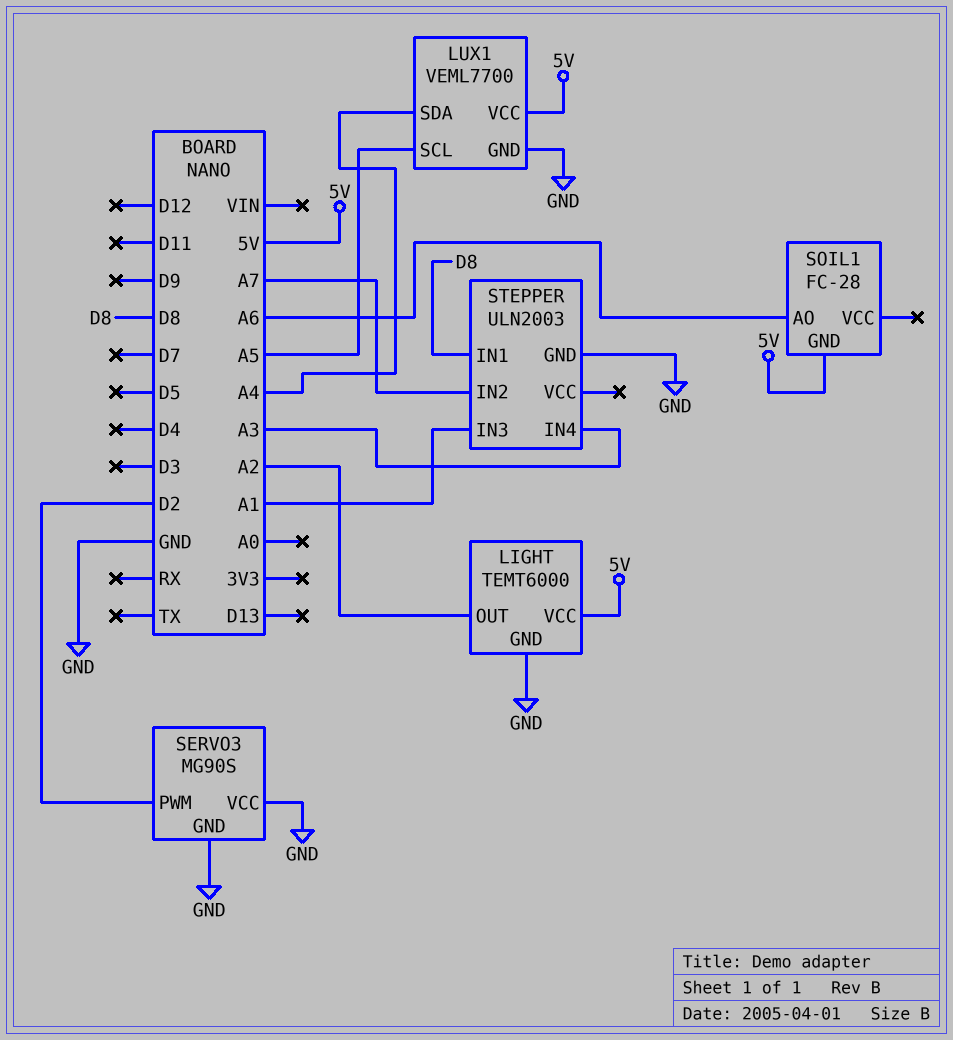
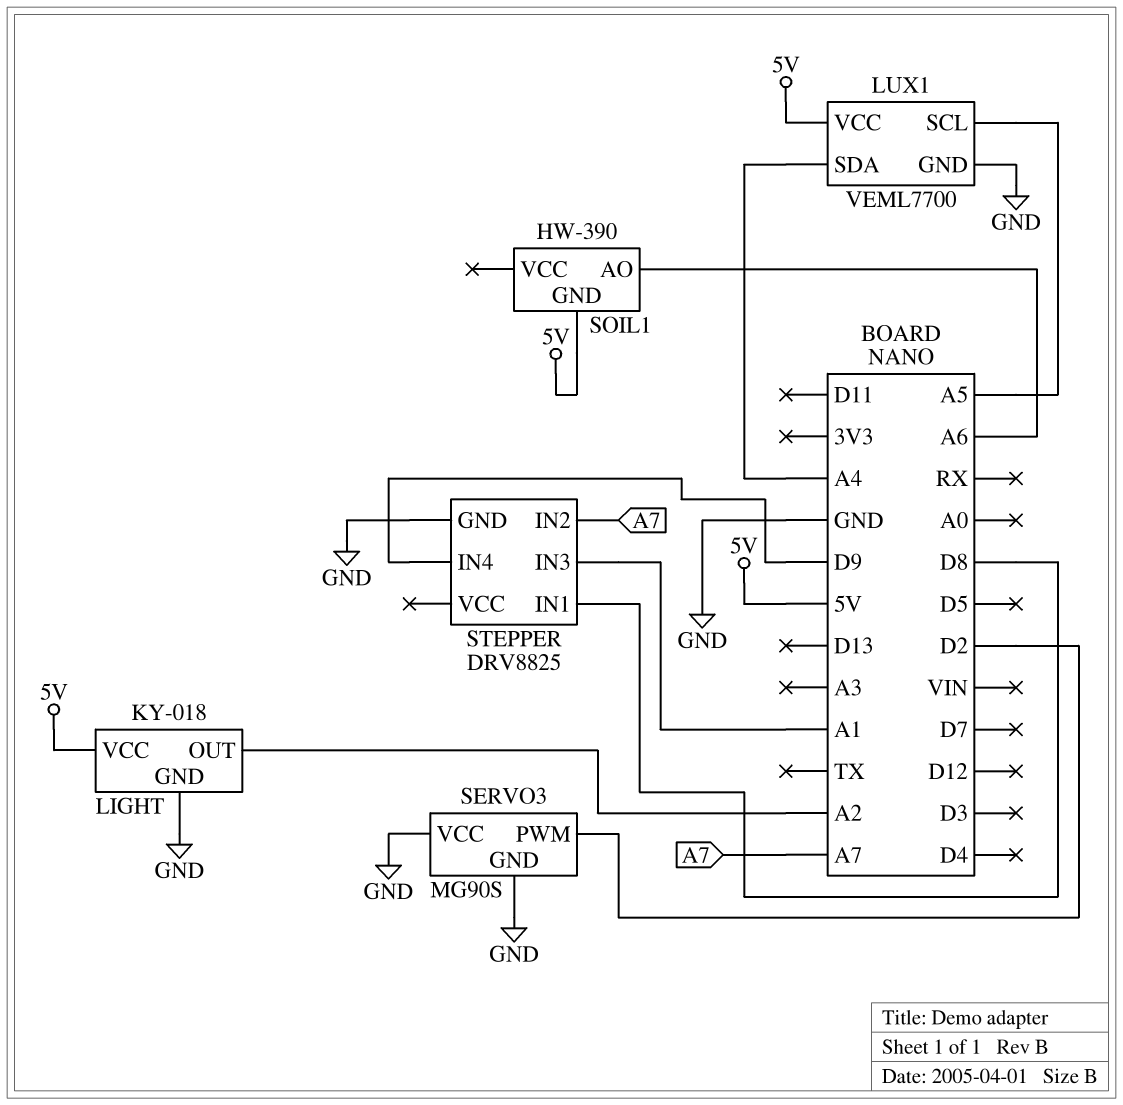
LIGHT: TEMT6000 -> KY-018
SOIL1: FC-28 -> HW-390
STEPPER: ULN2003 -> DRV8825
STEPPER pin IN4: A3 -> D9

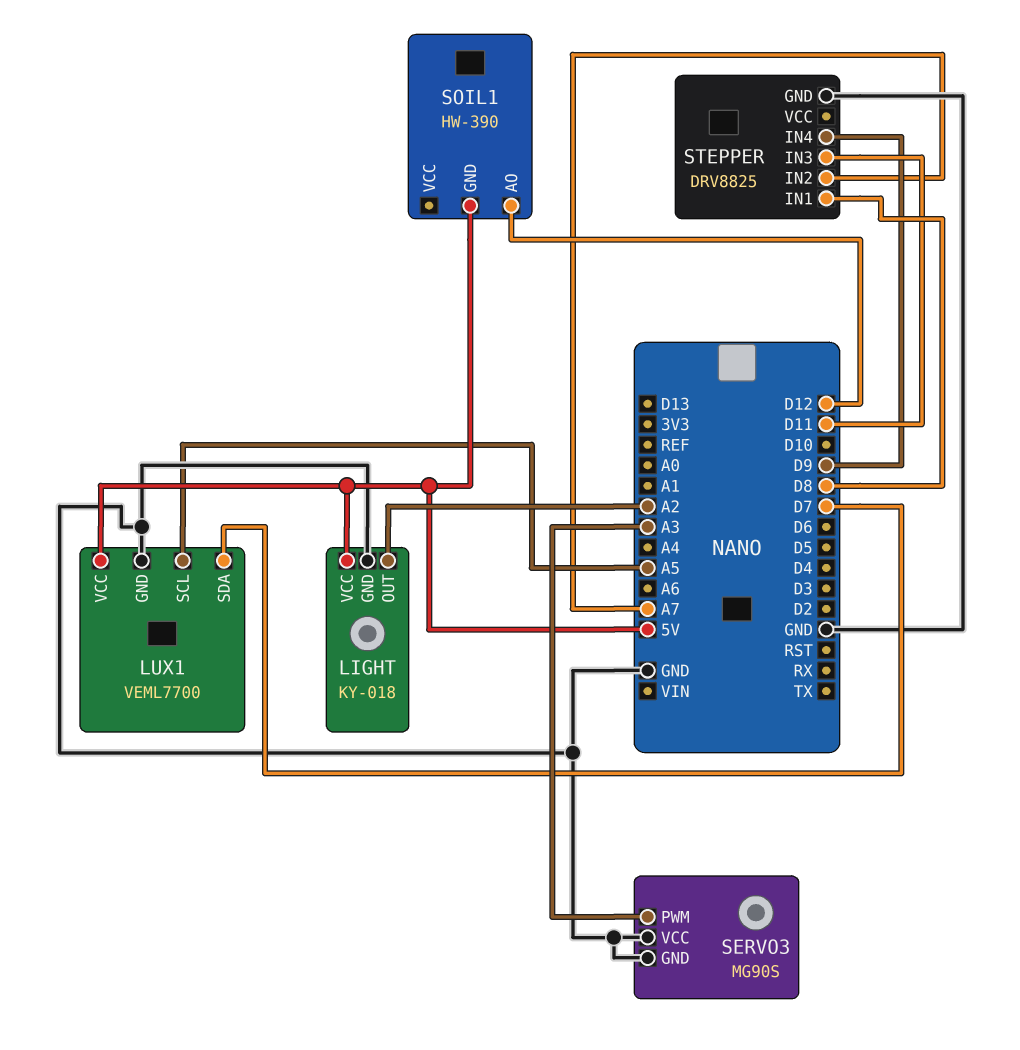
LUX1 pin SDA: A4 -> D7
SERVO3 pin PWM: D2 -> A3
SOIL1 pin AO: A6 -> D12
STEPPER pin IN3: A1 -> D11

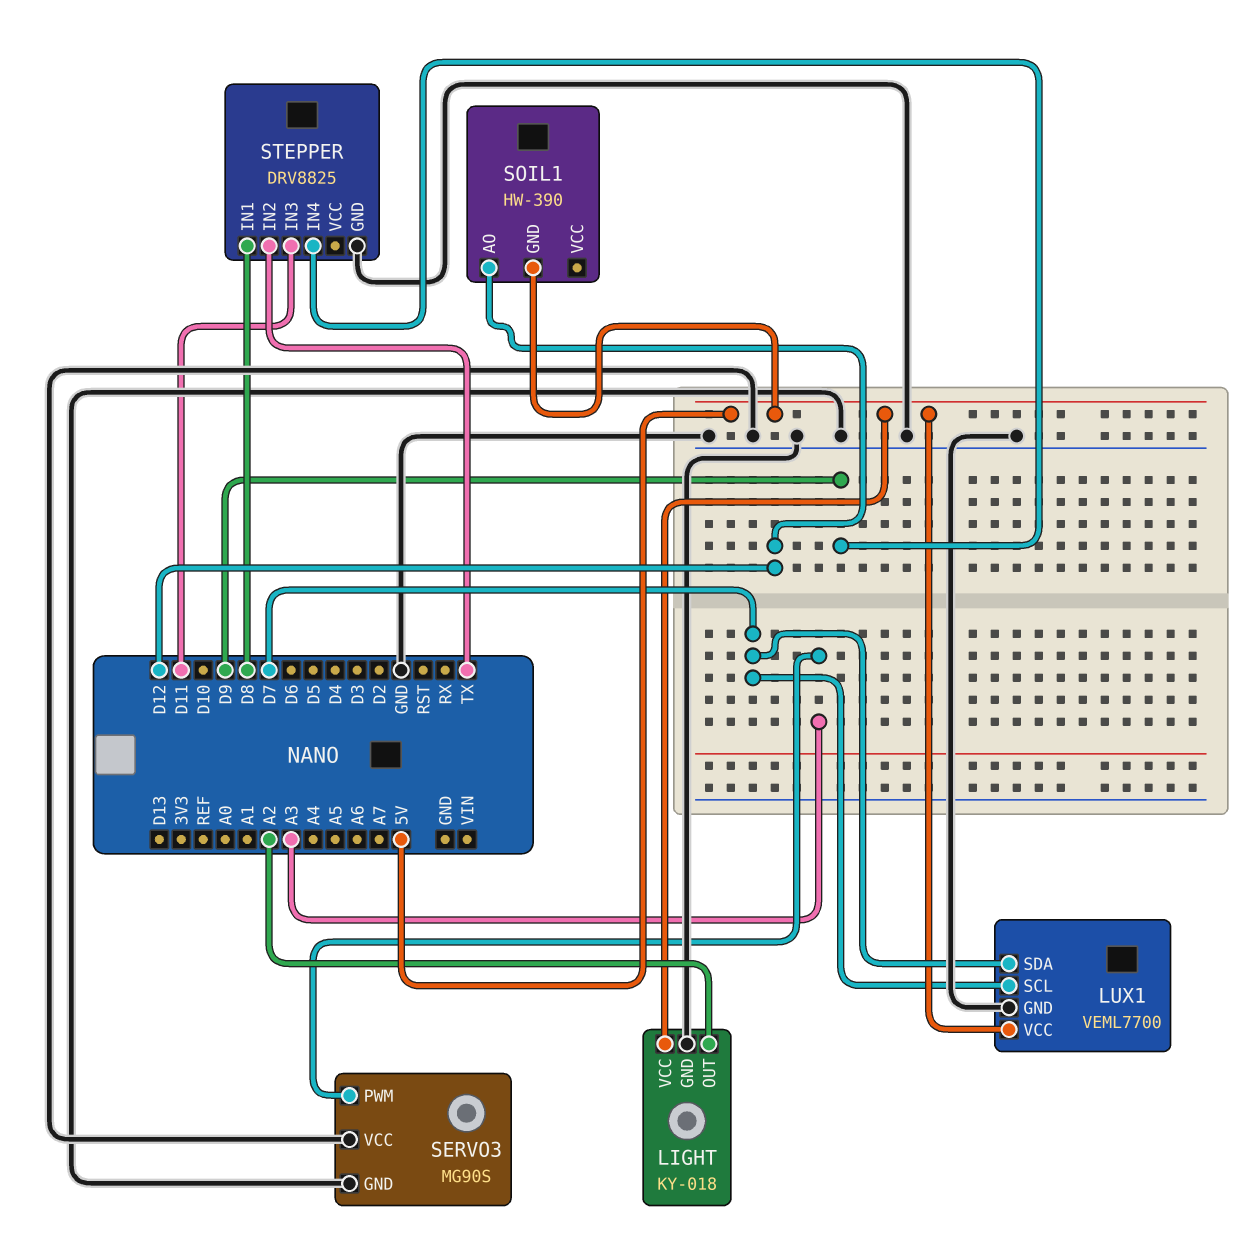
LUX1 pin SCL: A5 -> D7
STEPPER pin IN2: A7 -> TX

